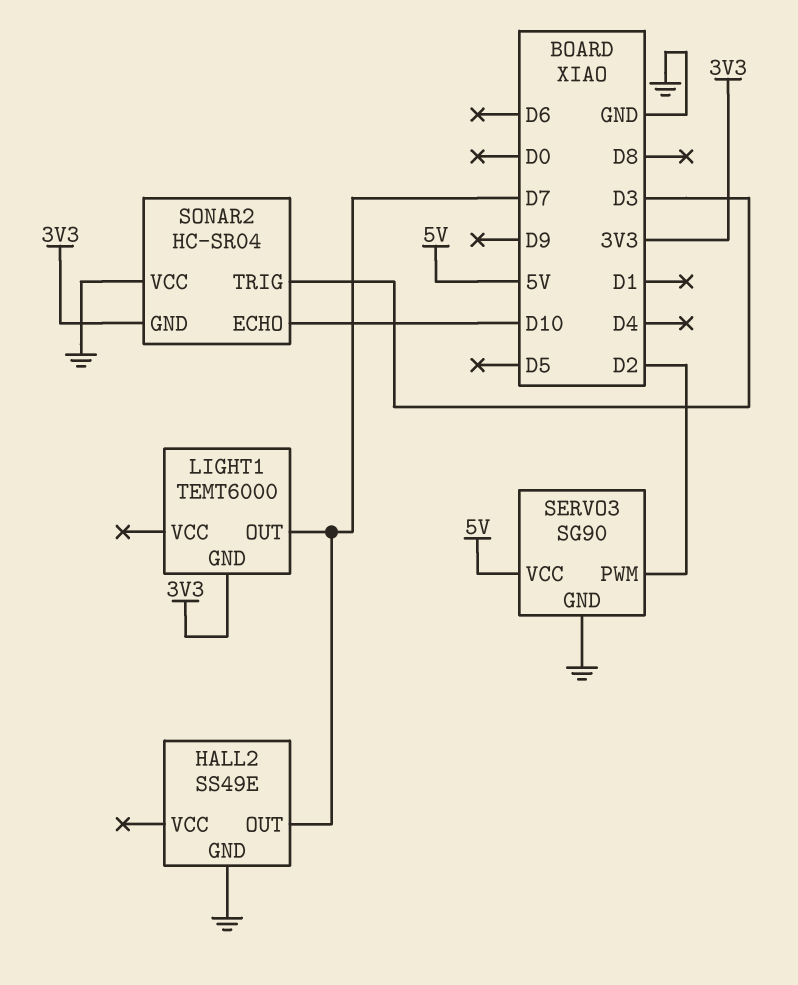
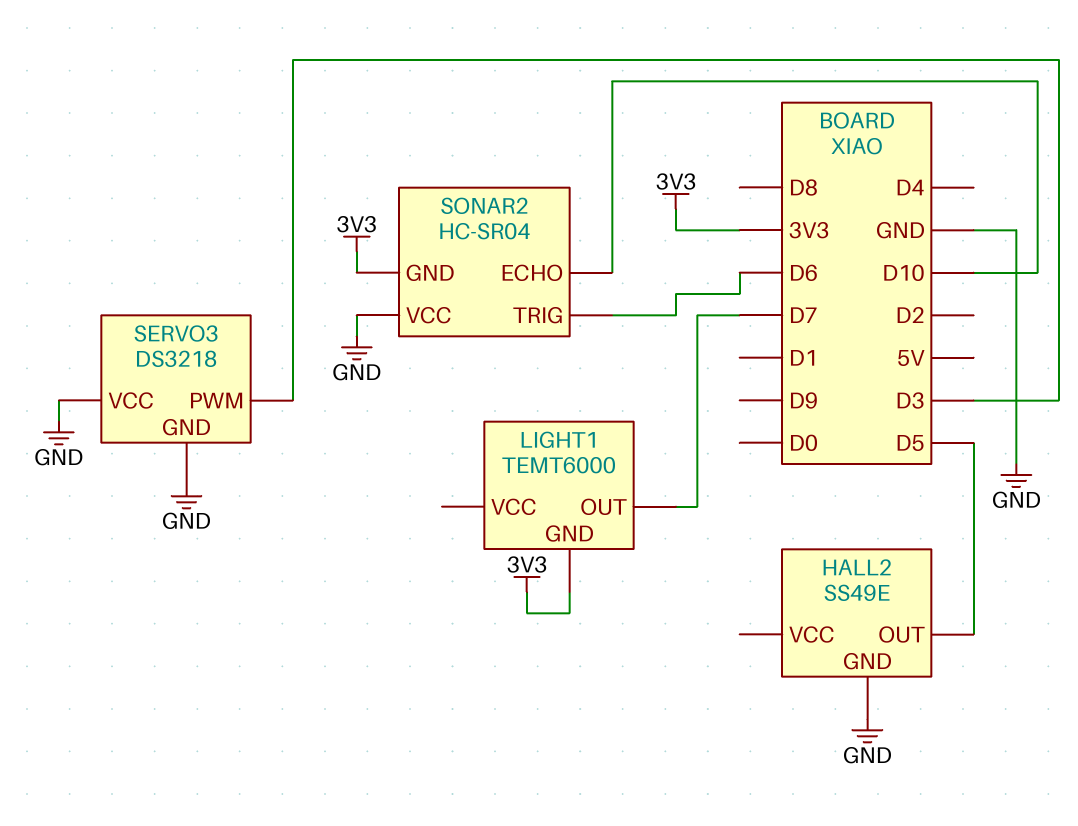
HALL2 pin OUT: D7 -> D5
SERVO3: SG90 -> DS3218
SERVO3 pin PWM: D2 -> D3
SERVO3 pin VCC: 5V -> GND
SONAR2 pin TRIG: D3 -> D6

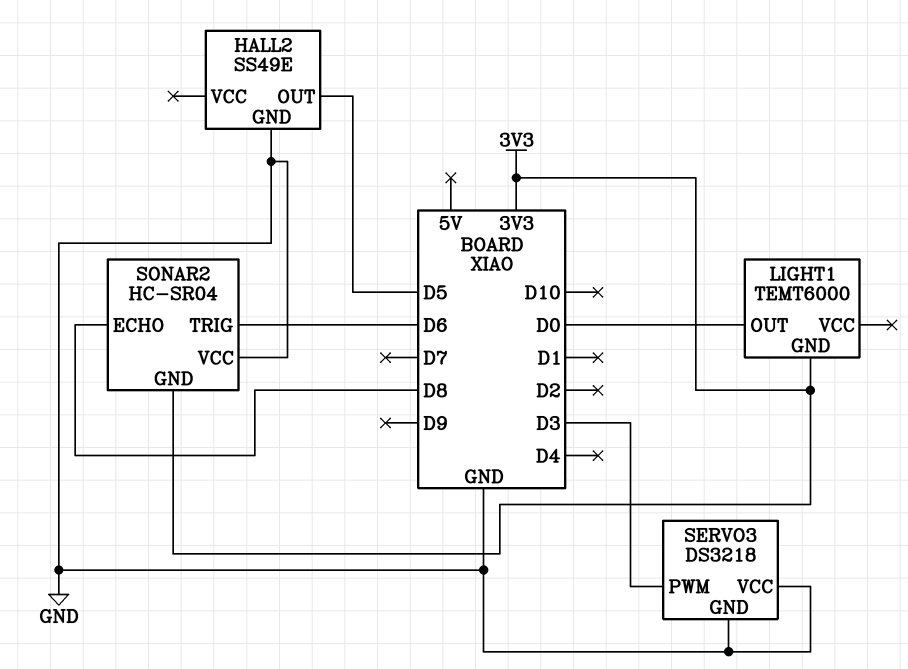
LIGHT1 pin OUT: D7 -> D0
SONAR2 pin ECHO: D10 -> D8

